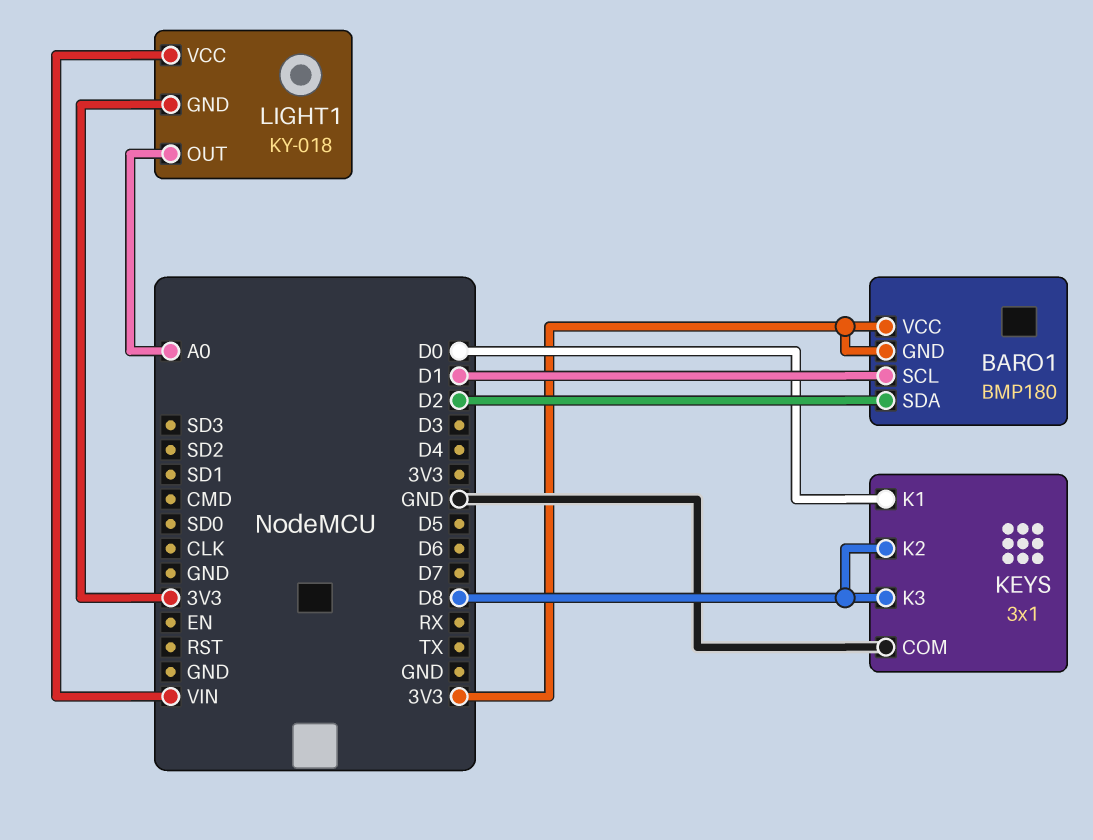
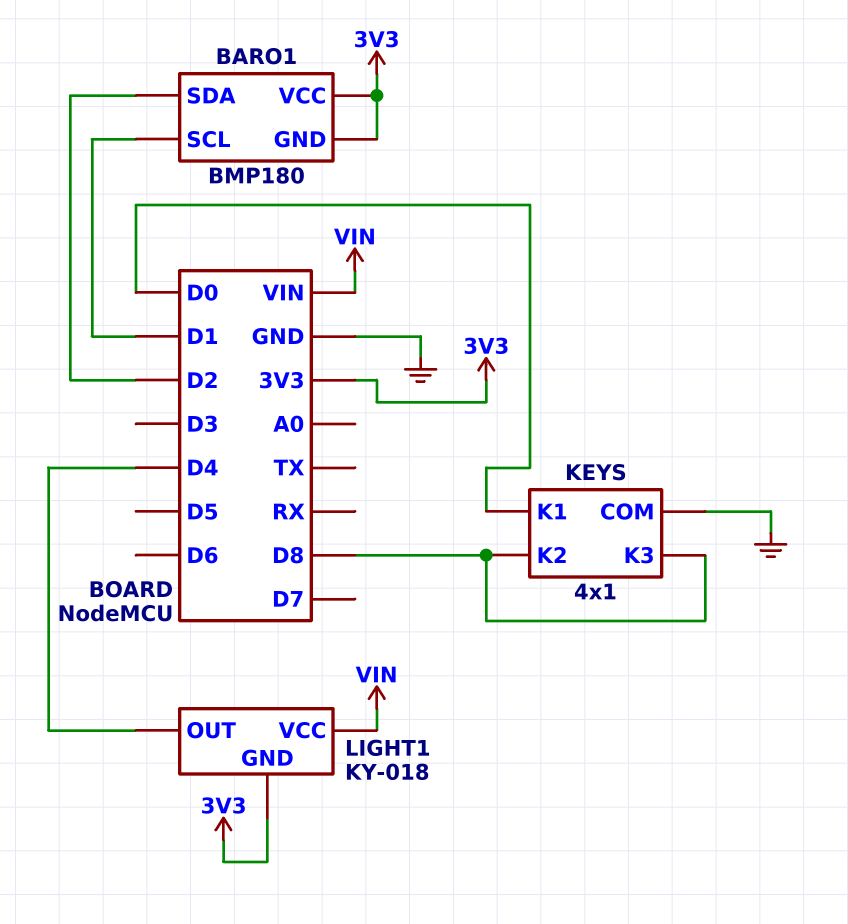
KEYS: 3x1 -> 4x1
LIGHT1 pin OUT: A0 -> D4

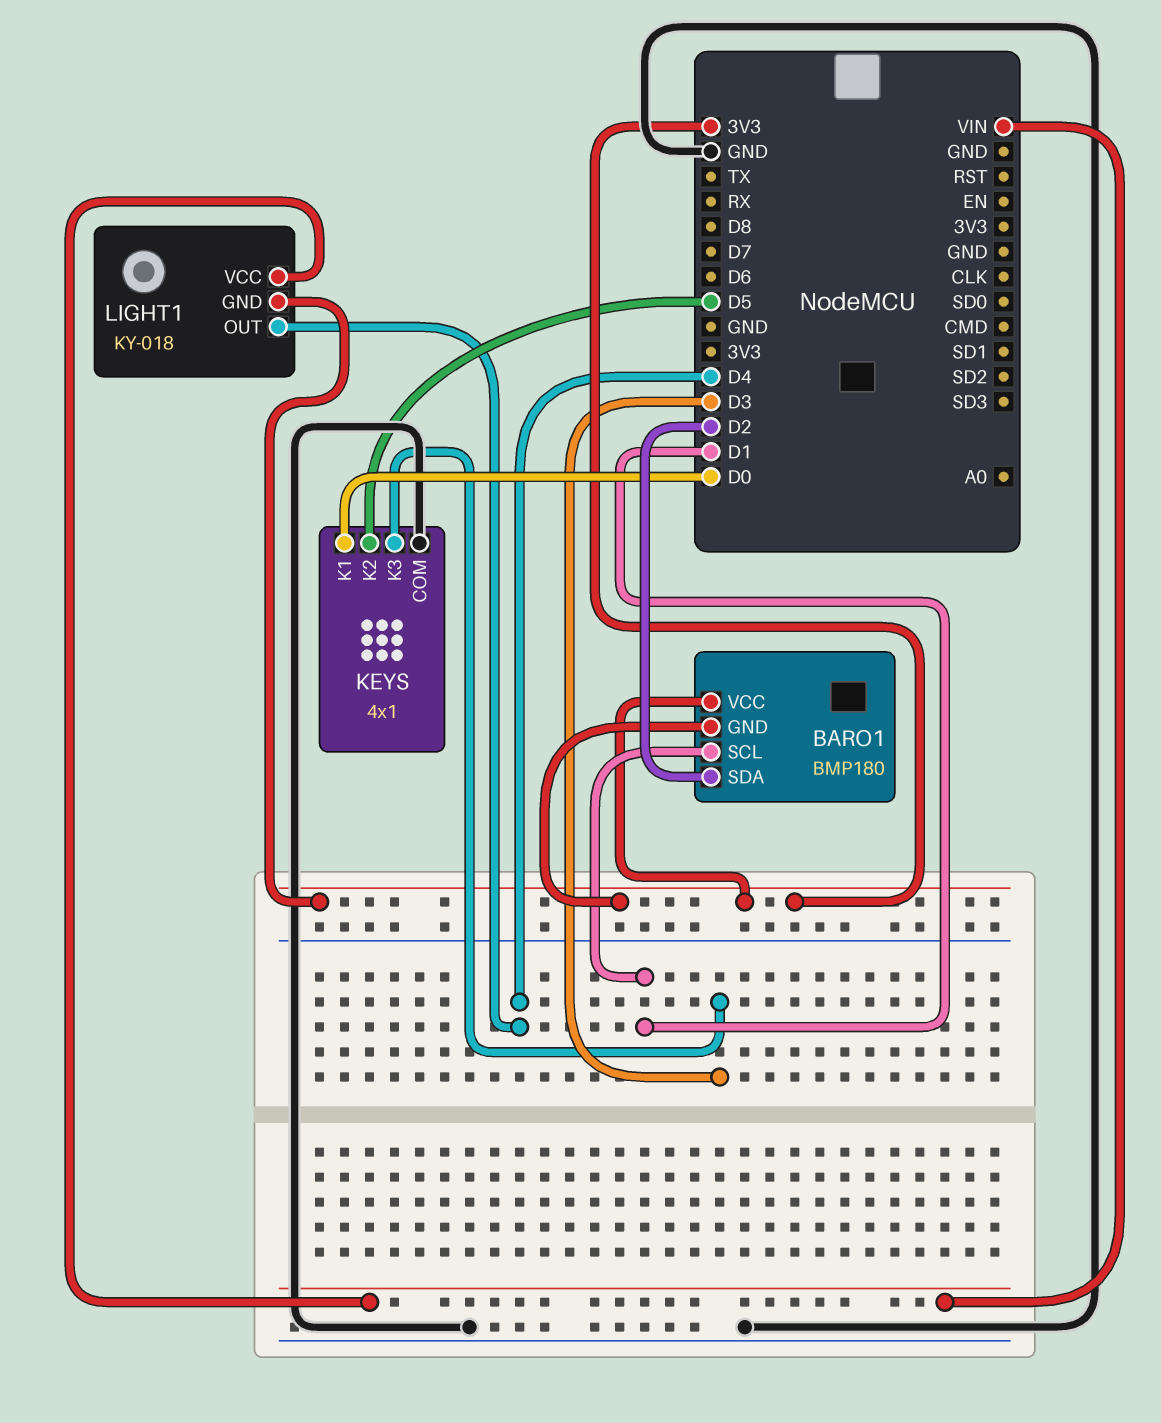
KEYS pin K2: D8 -> D5
KEYS pin K3: D8 -> D3

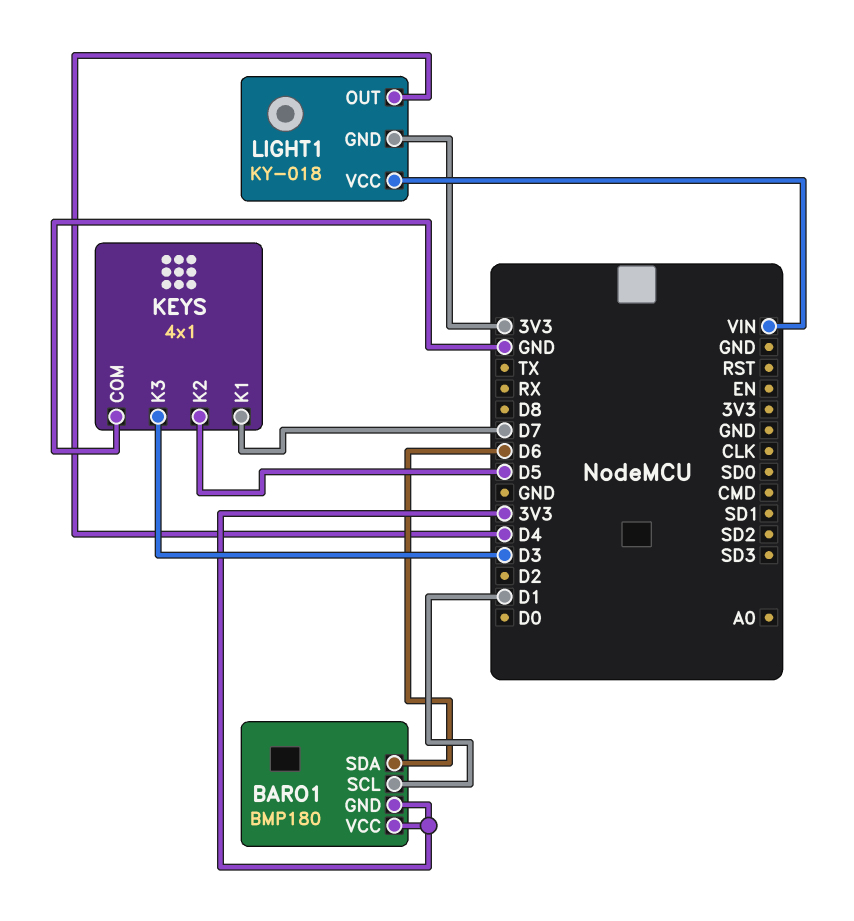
BARO1 pin SDA: D2 -> D6
KEYS pin K1: D0 -> D7

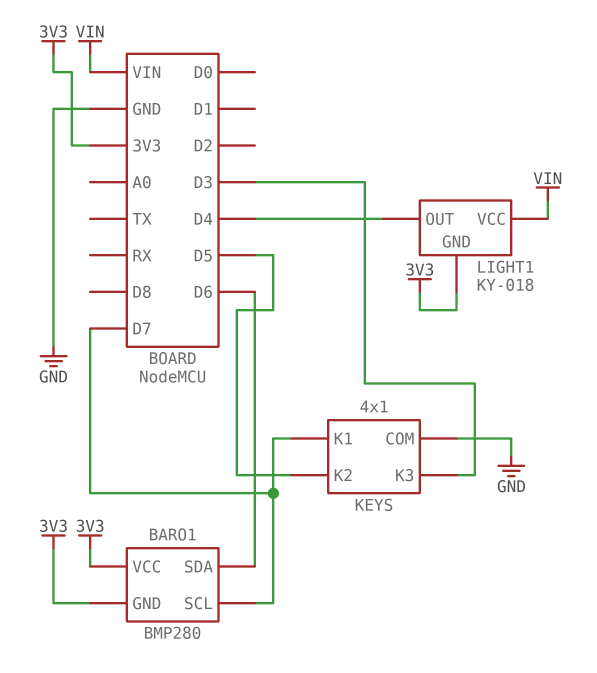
BARO1: BMP180 -> BMP280
BARO1 pin SCL: D1 -> D7

